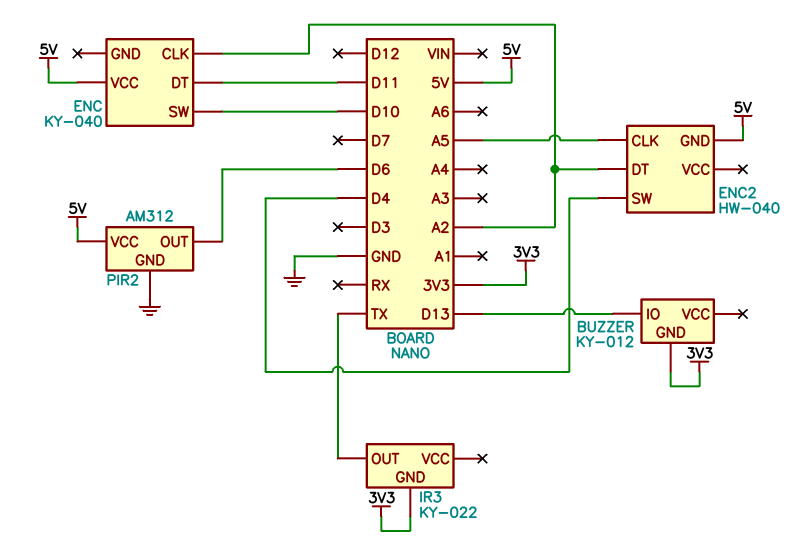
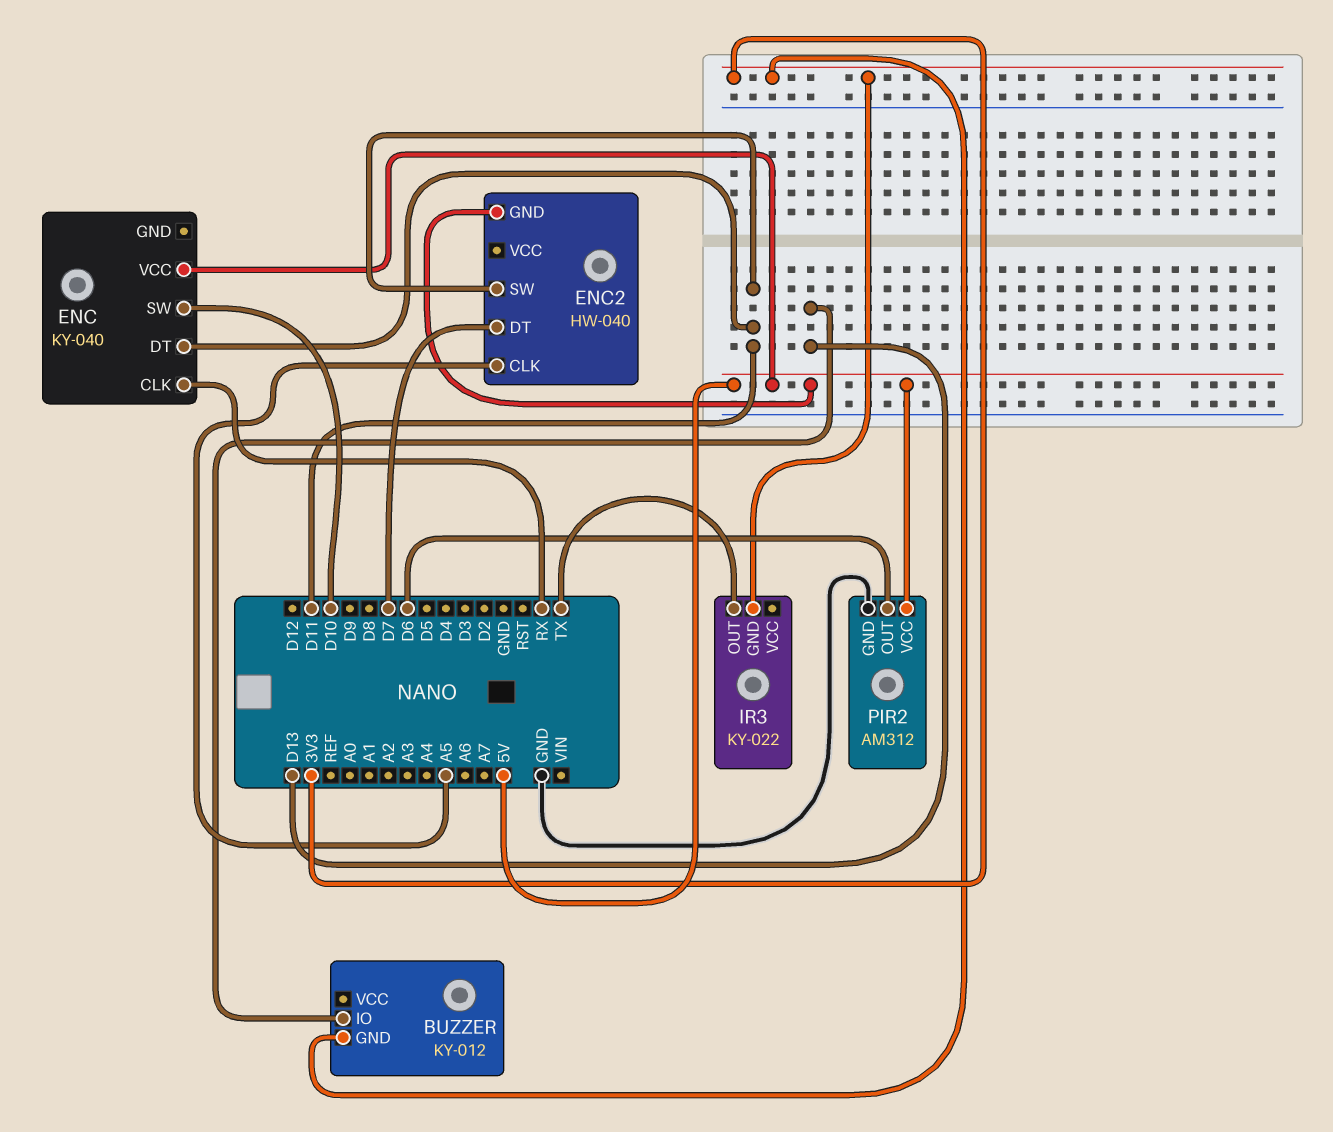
ENC pin CLK: A2 -> RX
ENC2 pin DT: A2 -> D7
ENC2 pin SW: D4 -> D11

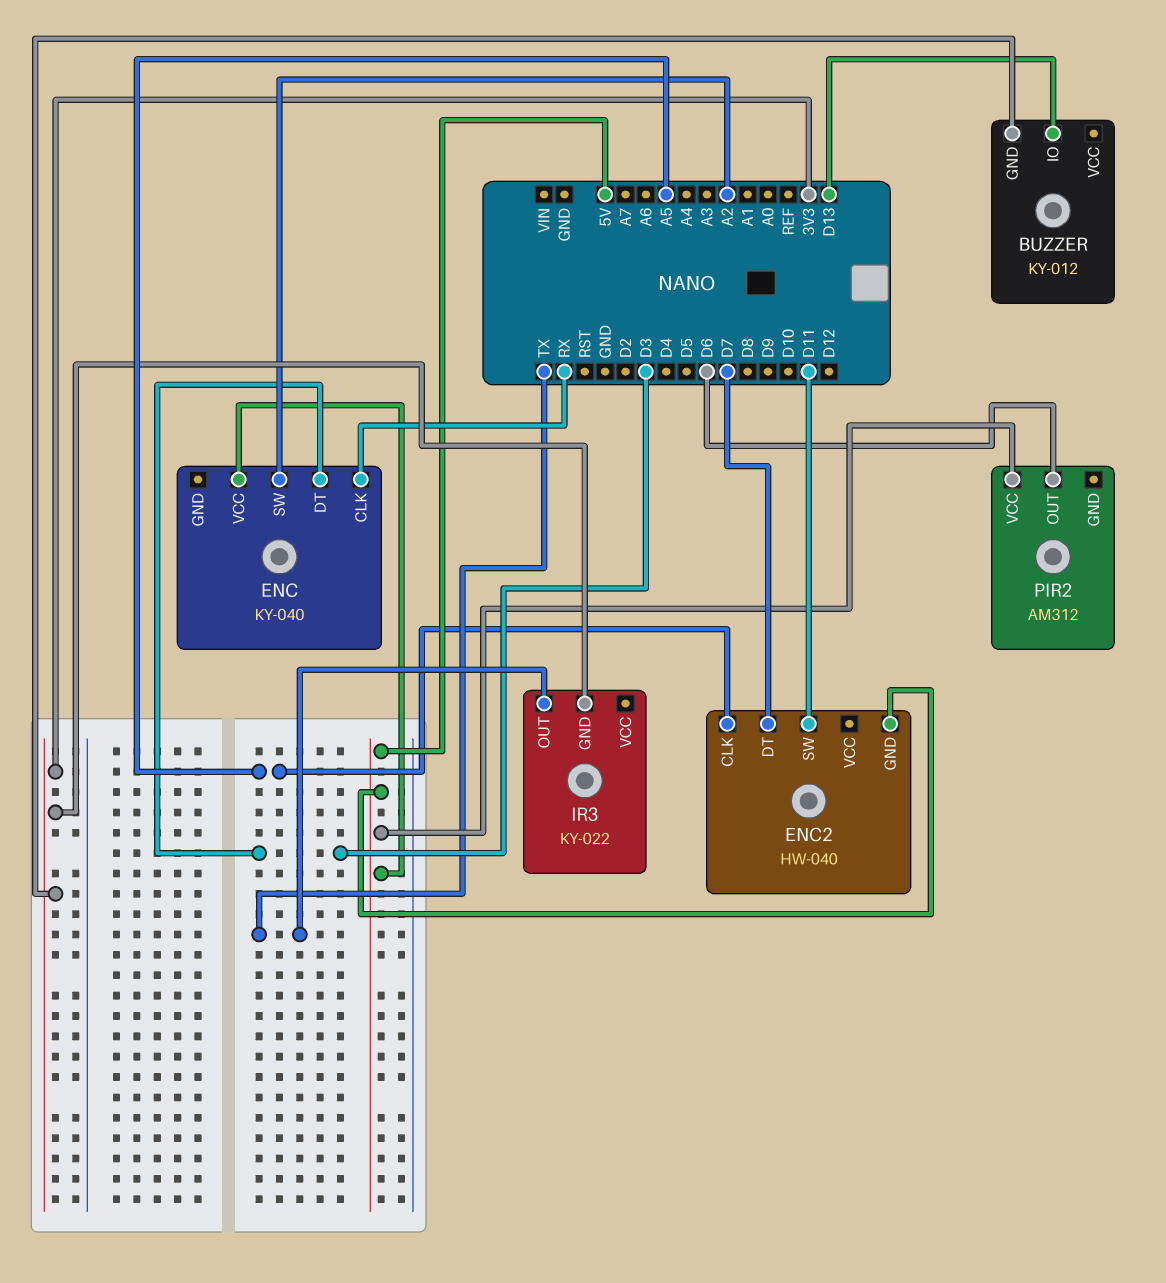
ENC pin DT: D11 -> D3
ENC pin SW: D10 -> A2
PIR2 pin GND: GND -> none

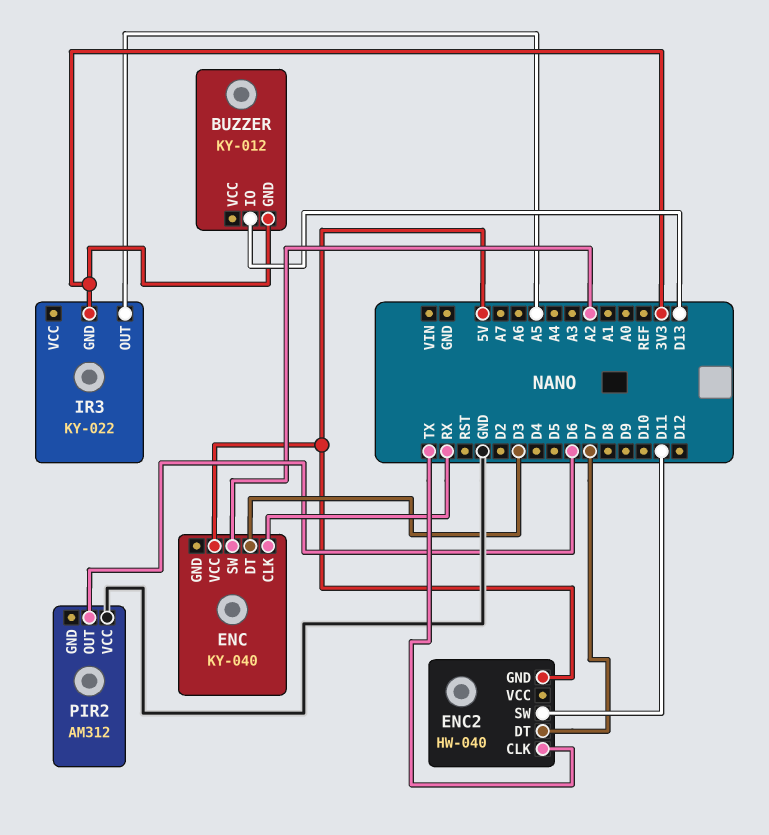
ENC2 pin CLK: A5 -> TX
IR3 pin OUT: TX -> A5
PIR2 pin VCC: 5V -> GND

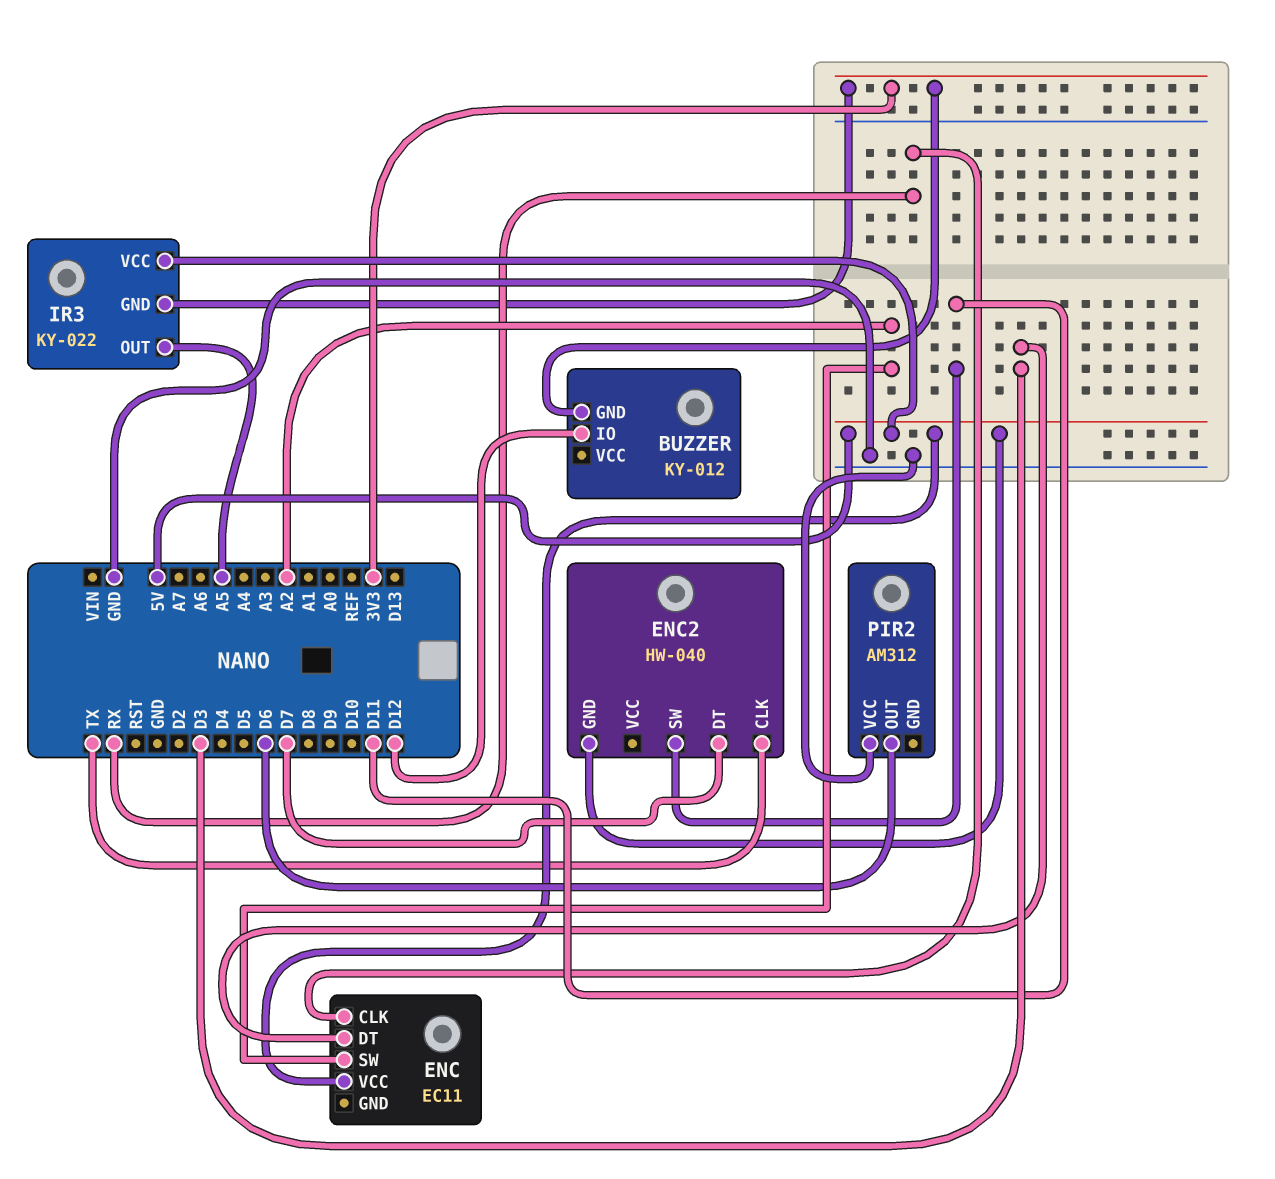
BUZZER pin IO: D13 -> D12
ENC: KY-040 -> EC11
IR3 pin VCC: none -> 5V

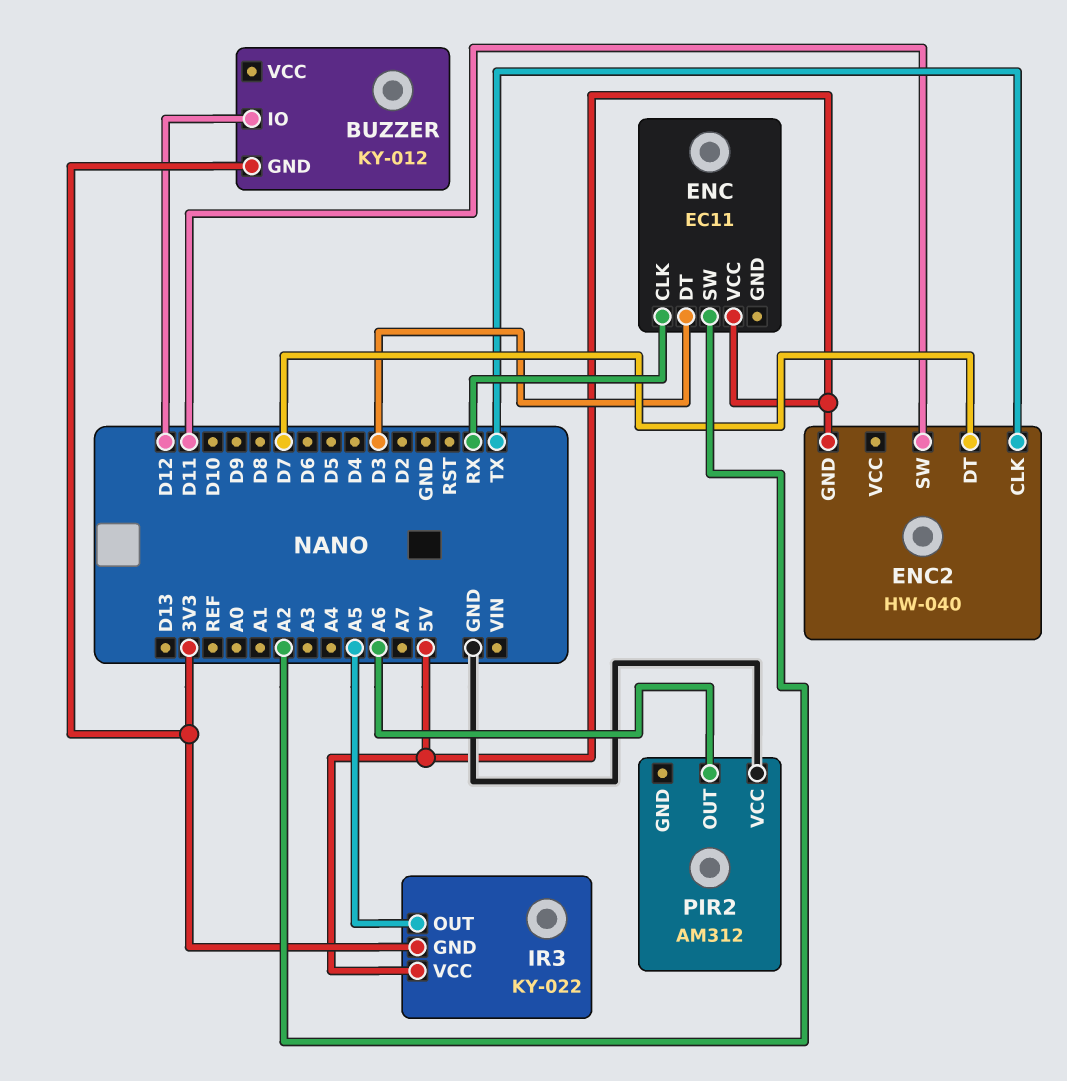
PIR2 pin OUT: D6 -> A6

